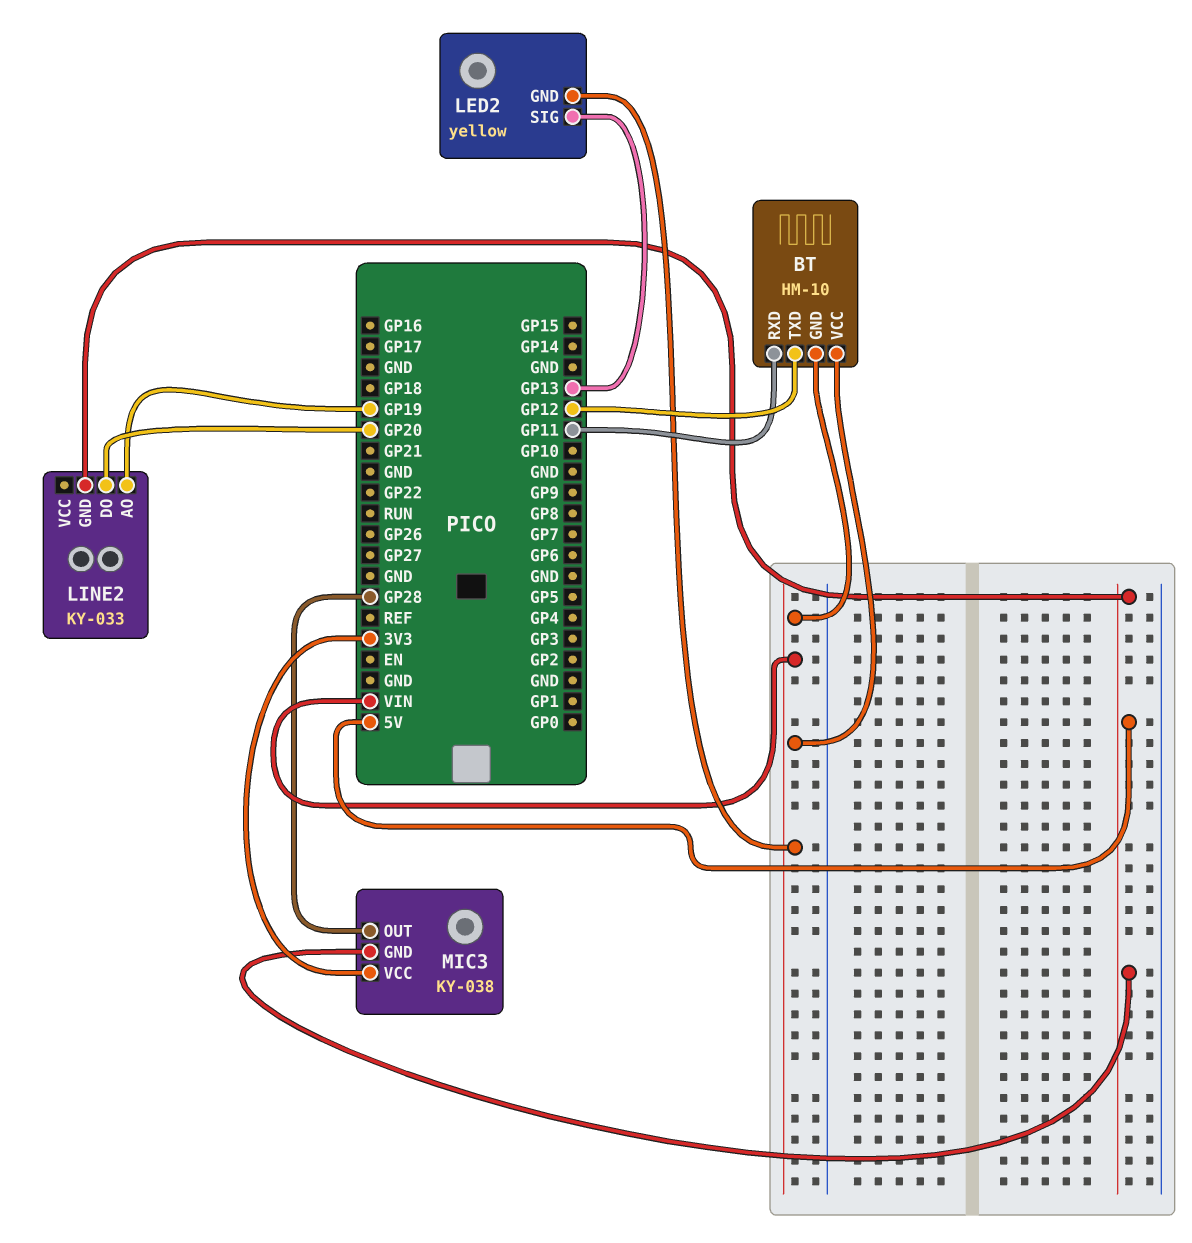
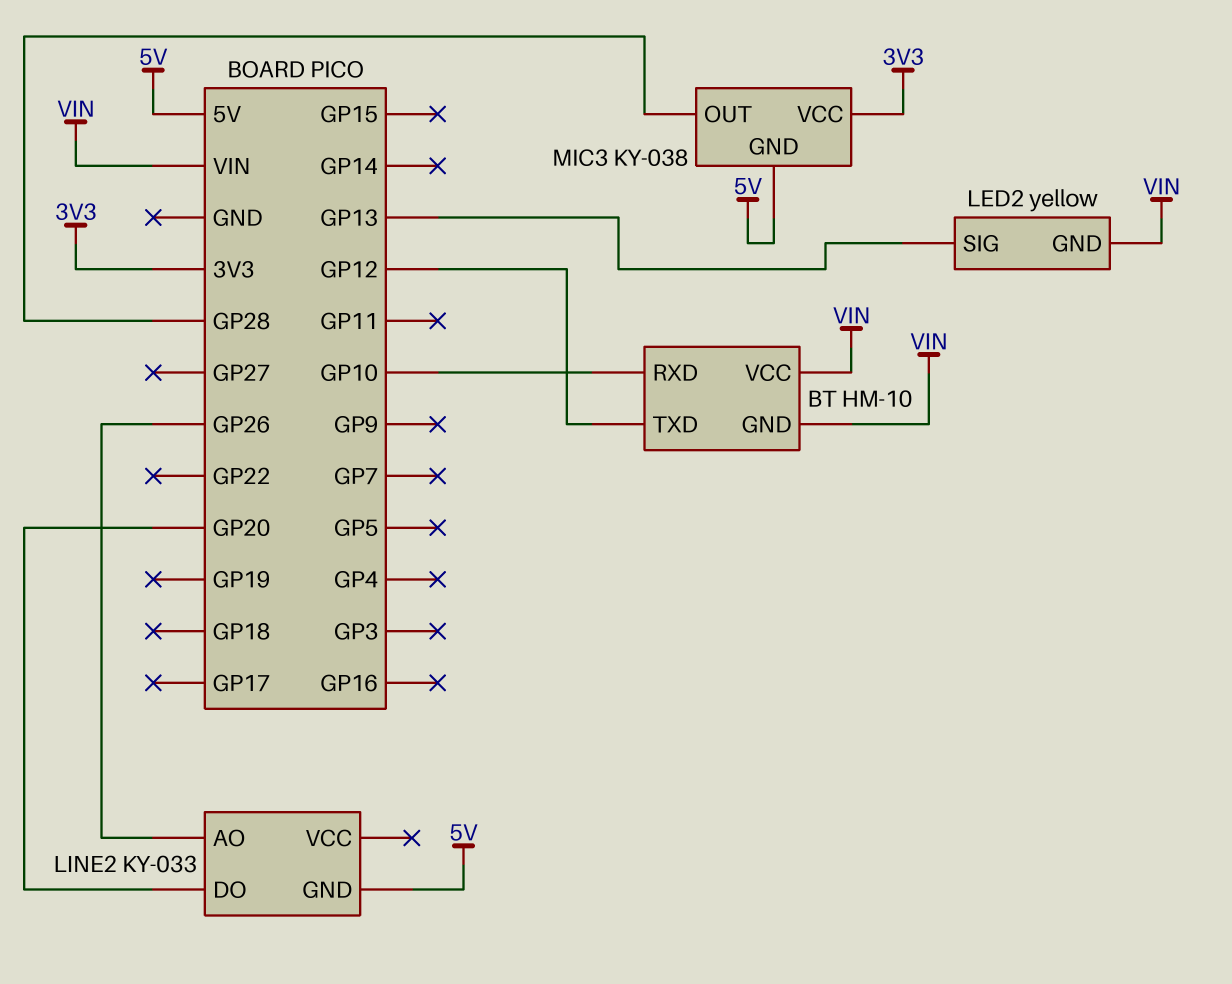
BT pin RXD: GP11 -> GP10
LINE2 pin AO: GP19 -> GP26

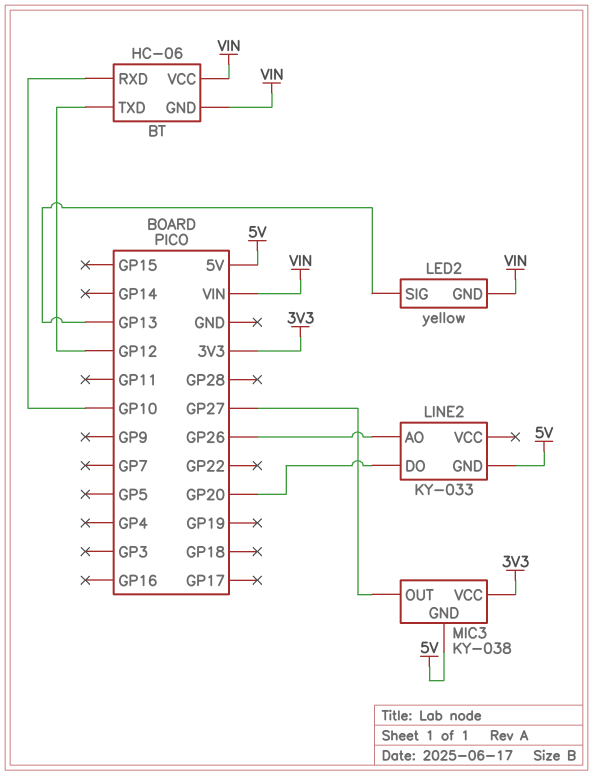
BT: HM-10 -> HC-06
MIC3 pin OUT: GP28 -> GP27

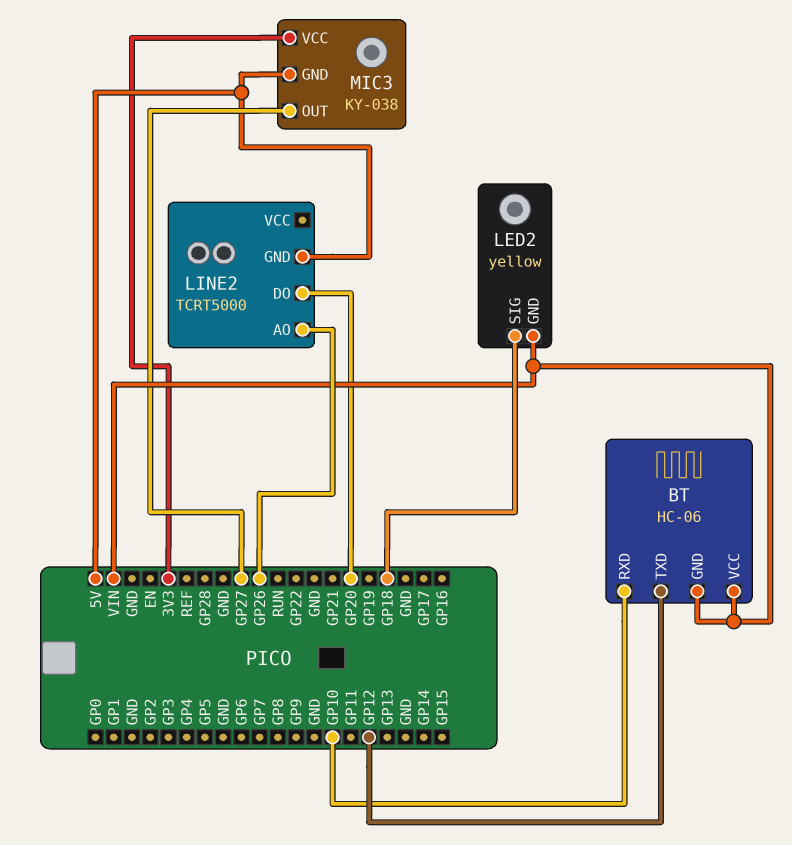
LED2 pin SIG: GP13 -> GP18
LINE2: KY-033 -> TCRT5000

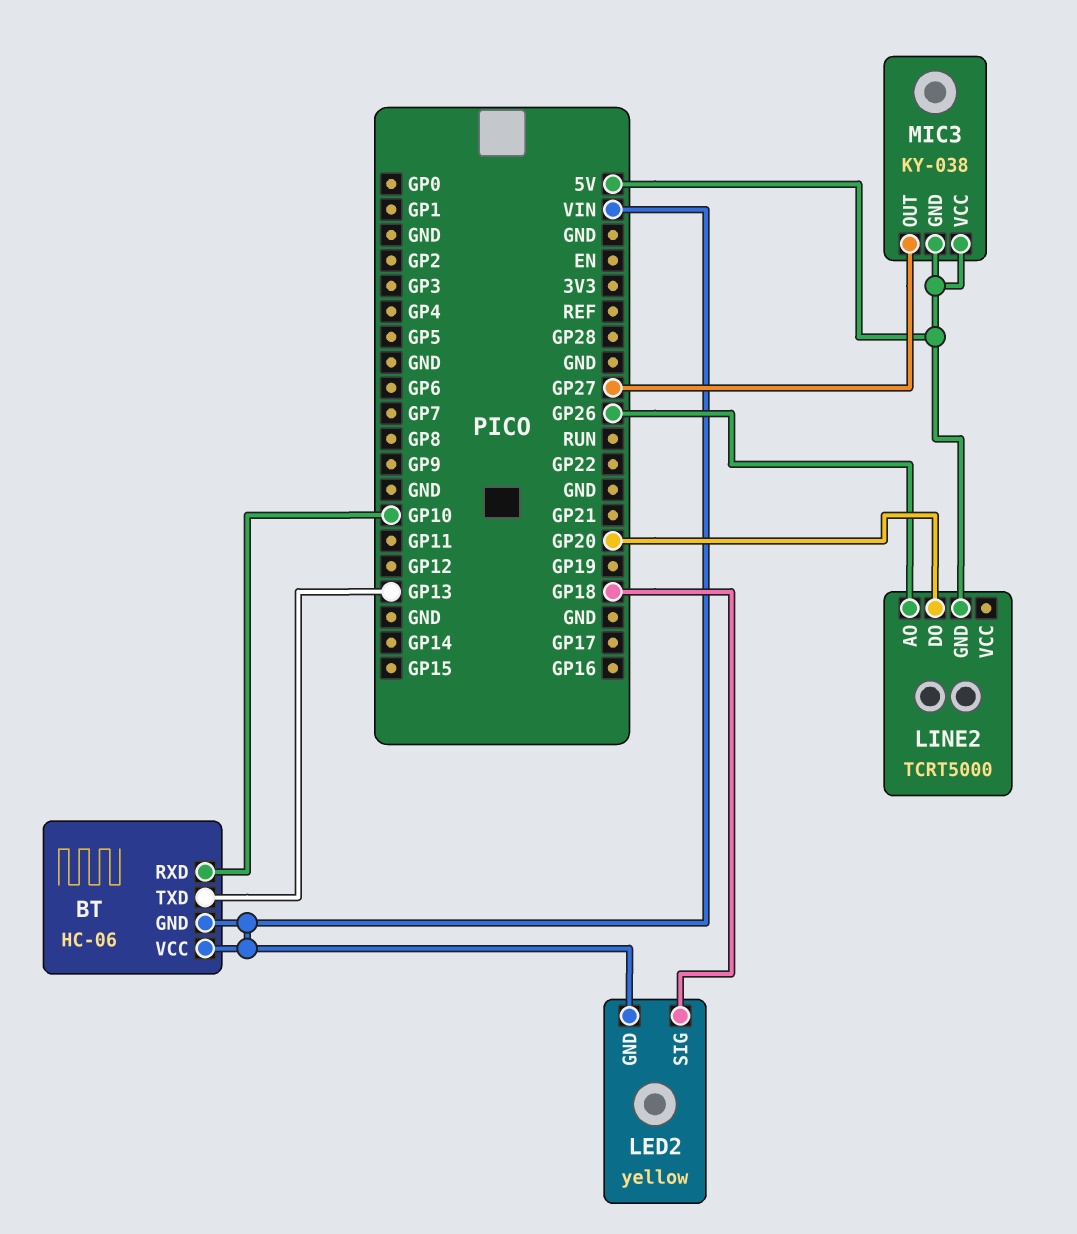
BT pin TXD: GP12 -> GP13
MIC3 pin VCC: 3V3 -> 5V

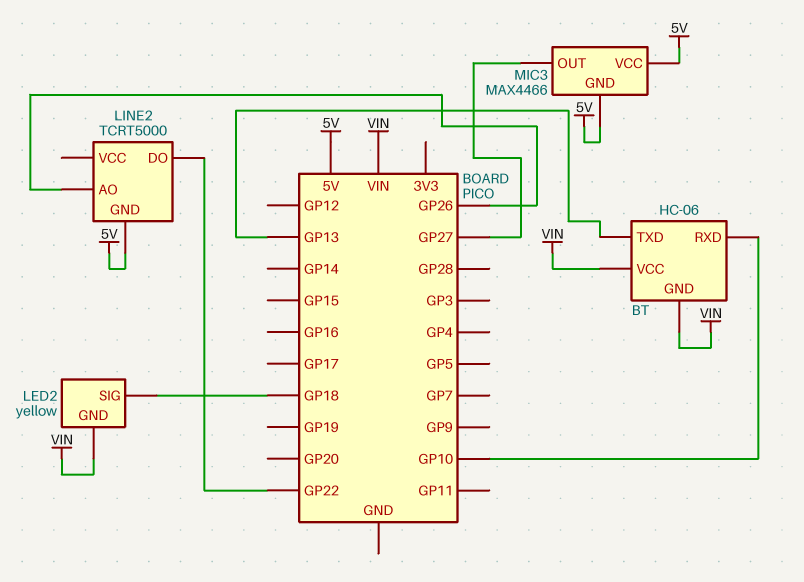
LINE2 pin DO: GP20 -> GP22
MIC3: KY-038 -> MAX4466

